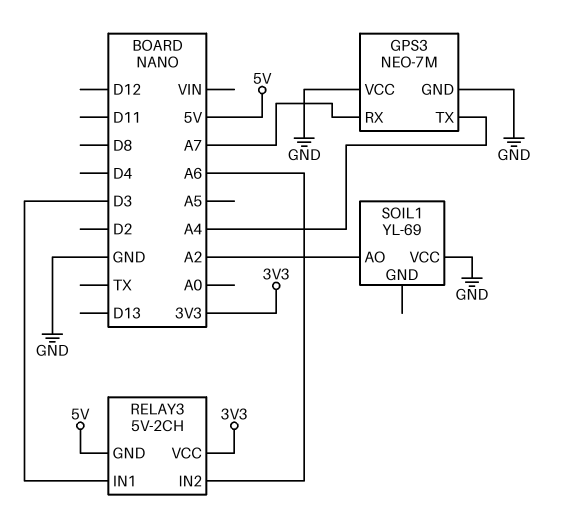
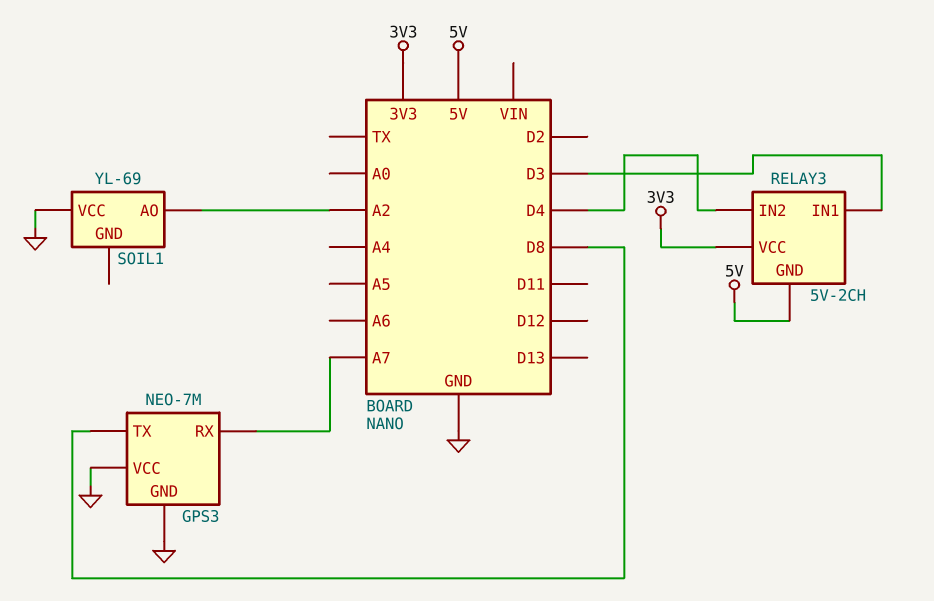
GPS3 pin TX: A4 -> D8
RELAY3 pin IN2: A6 -> D4

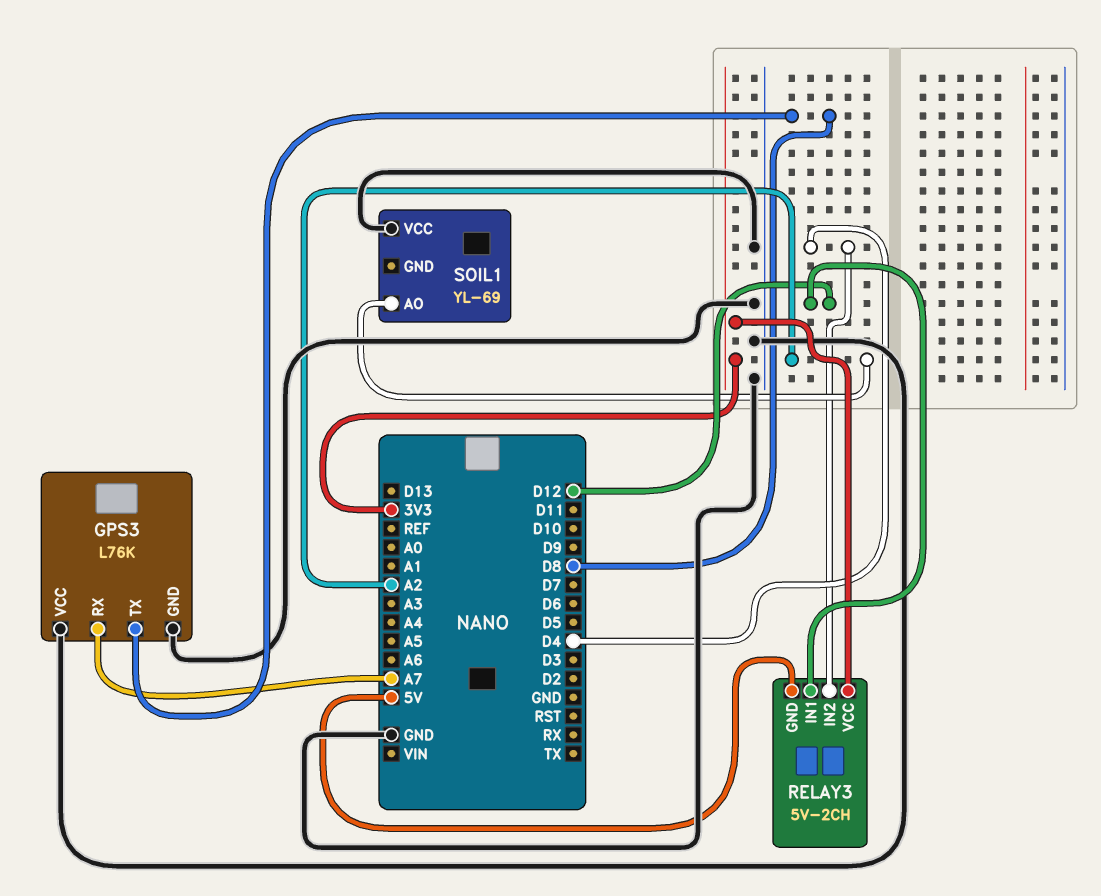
GPS3: NEO-7M -> L76K
RELAY3 pin IN1: D3 -> D12

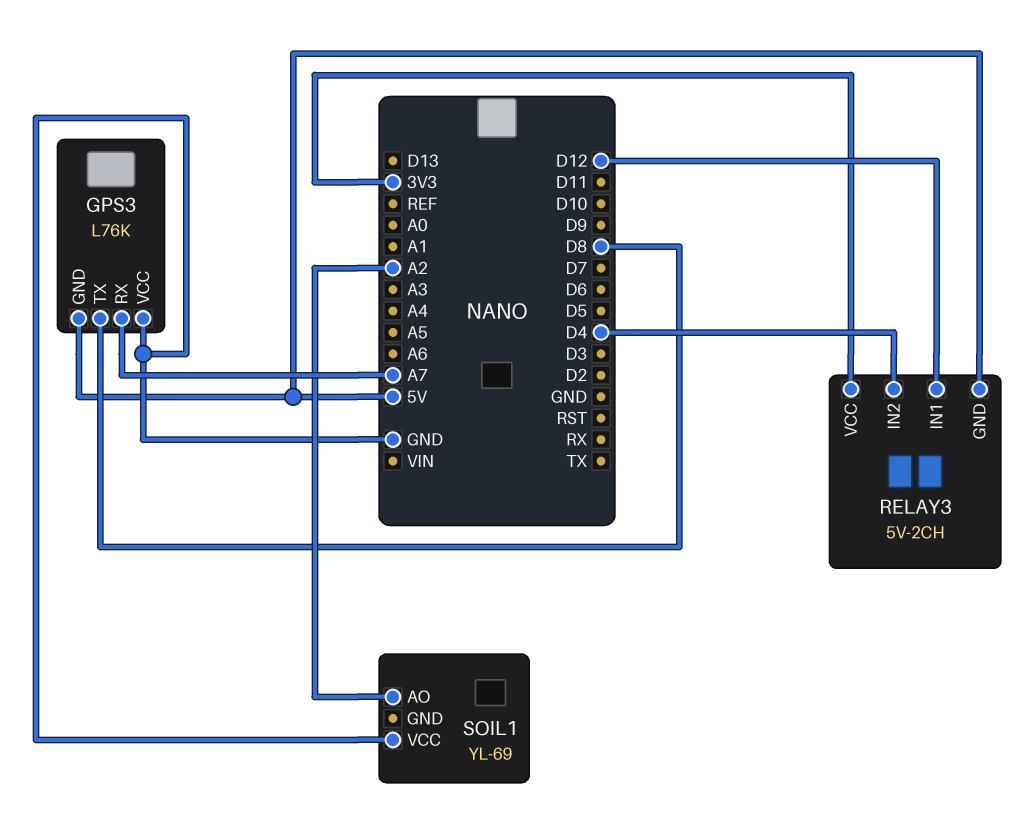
GPS3 pin GND: GND -> 5V

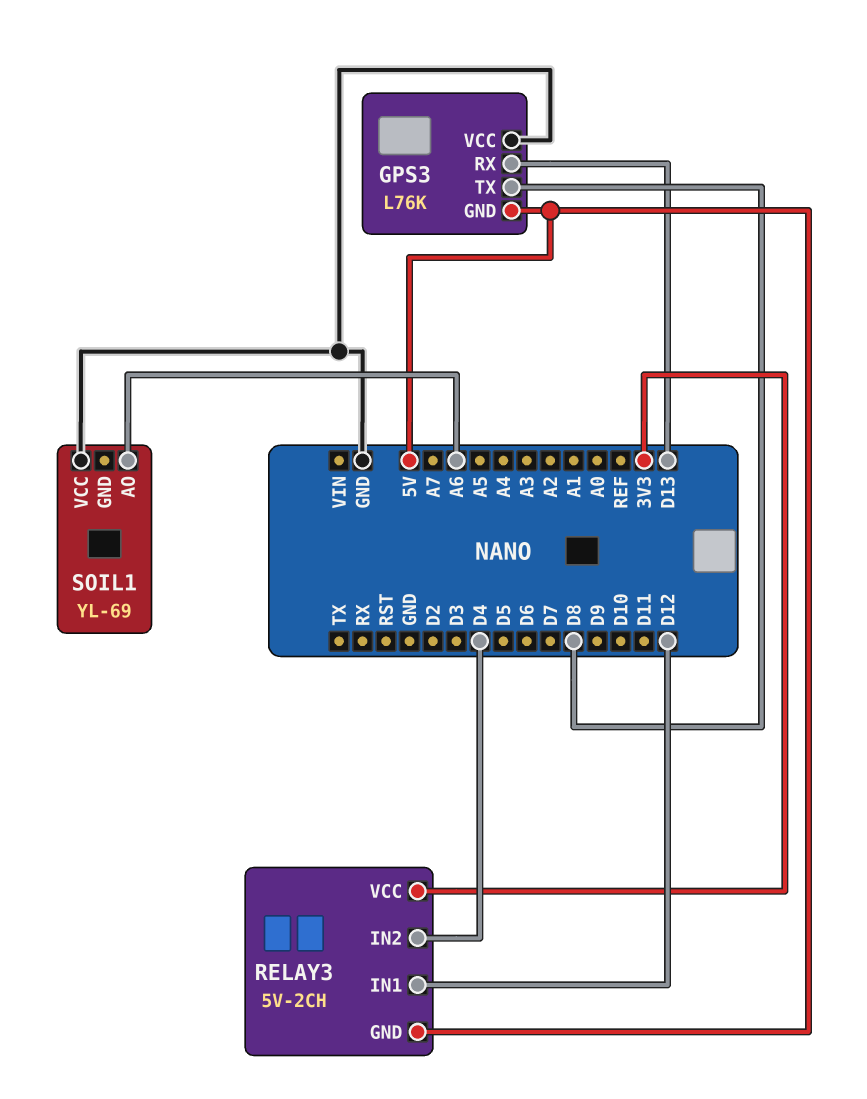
GPS3 pin RX: A7 -> D13
SOIL1 pin AO: A2 -> A6

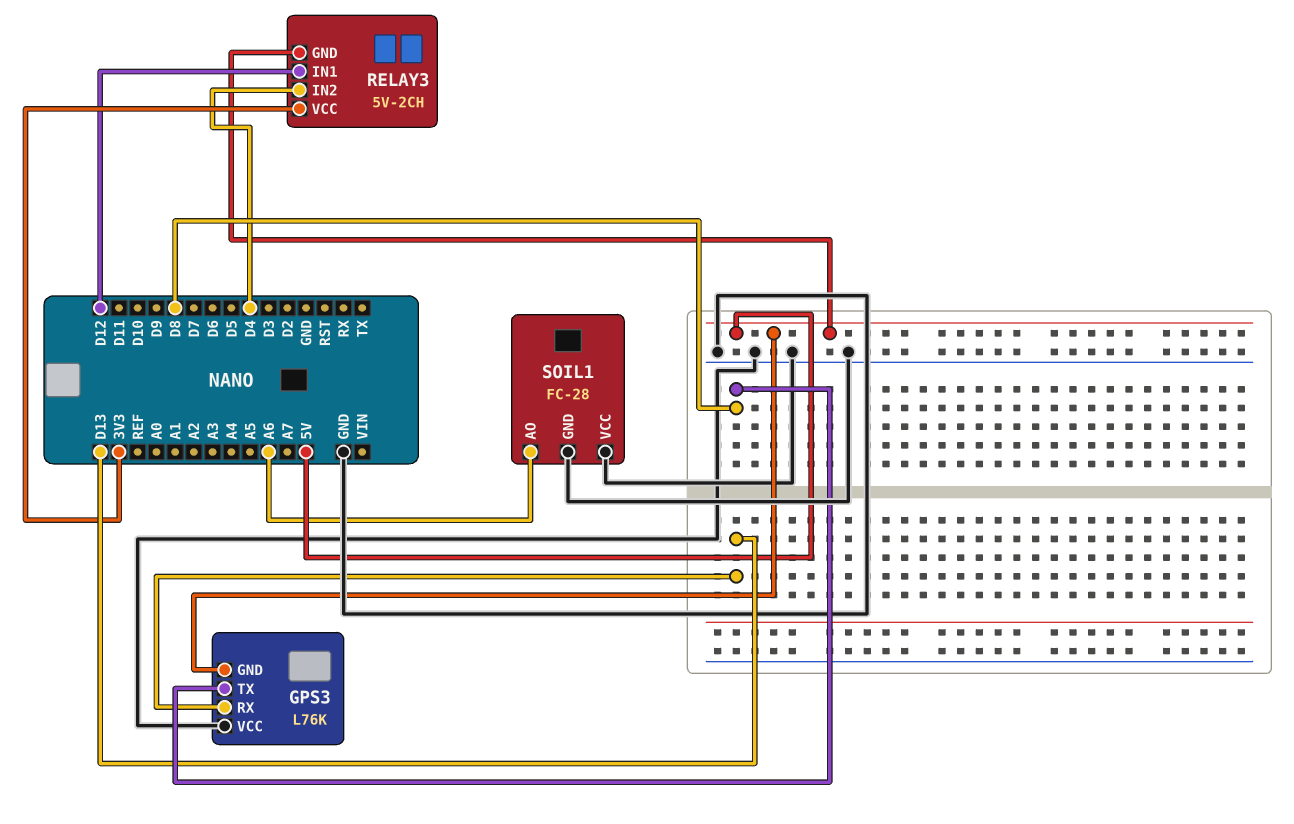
SOIL1: YL-69 -> FC-28
SOIL1 pin GND: none -> GND

